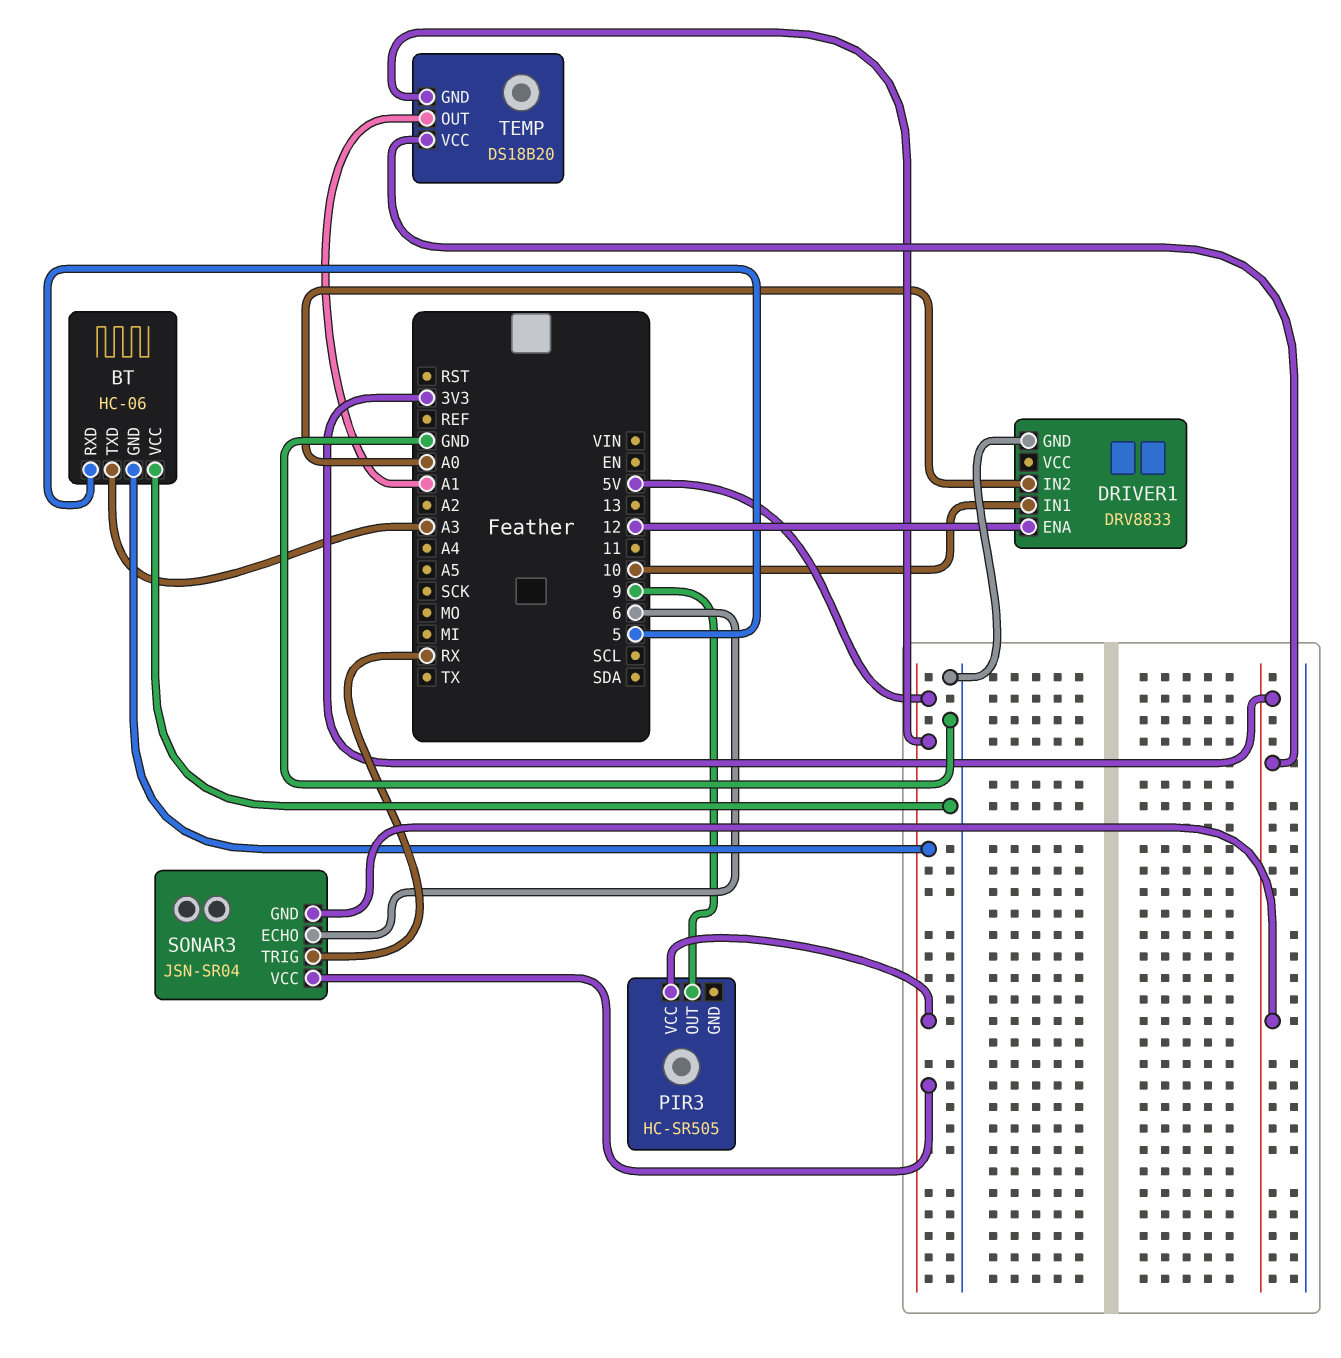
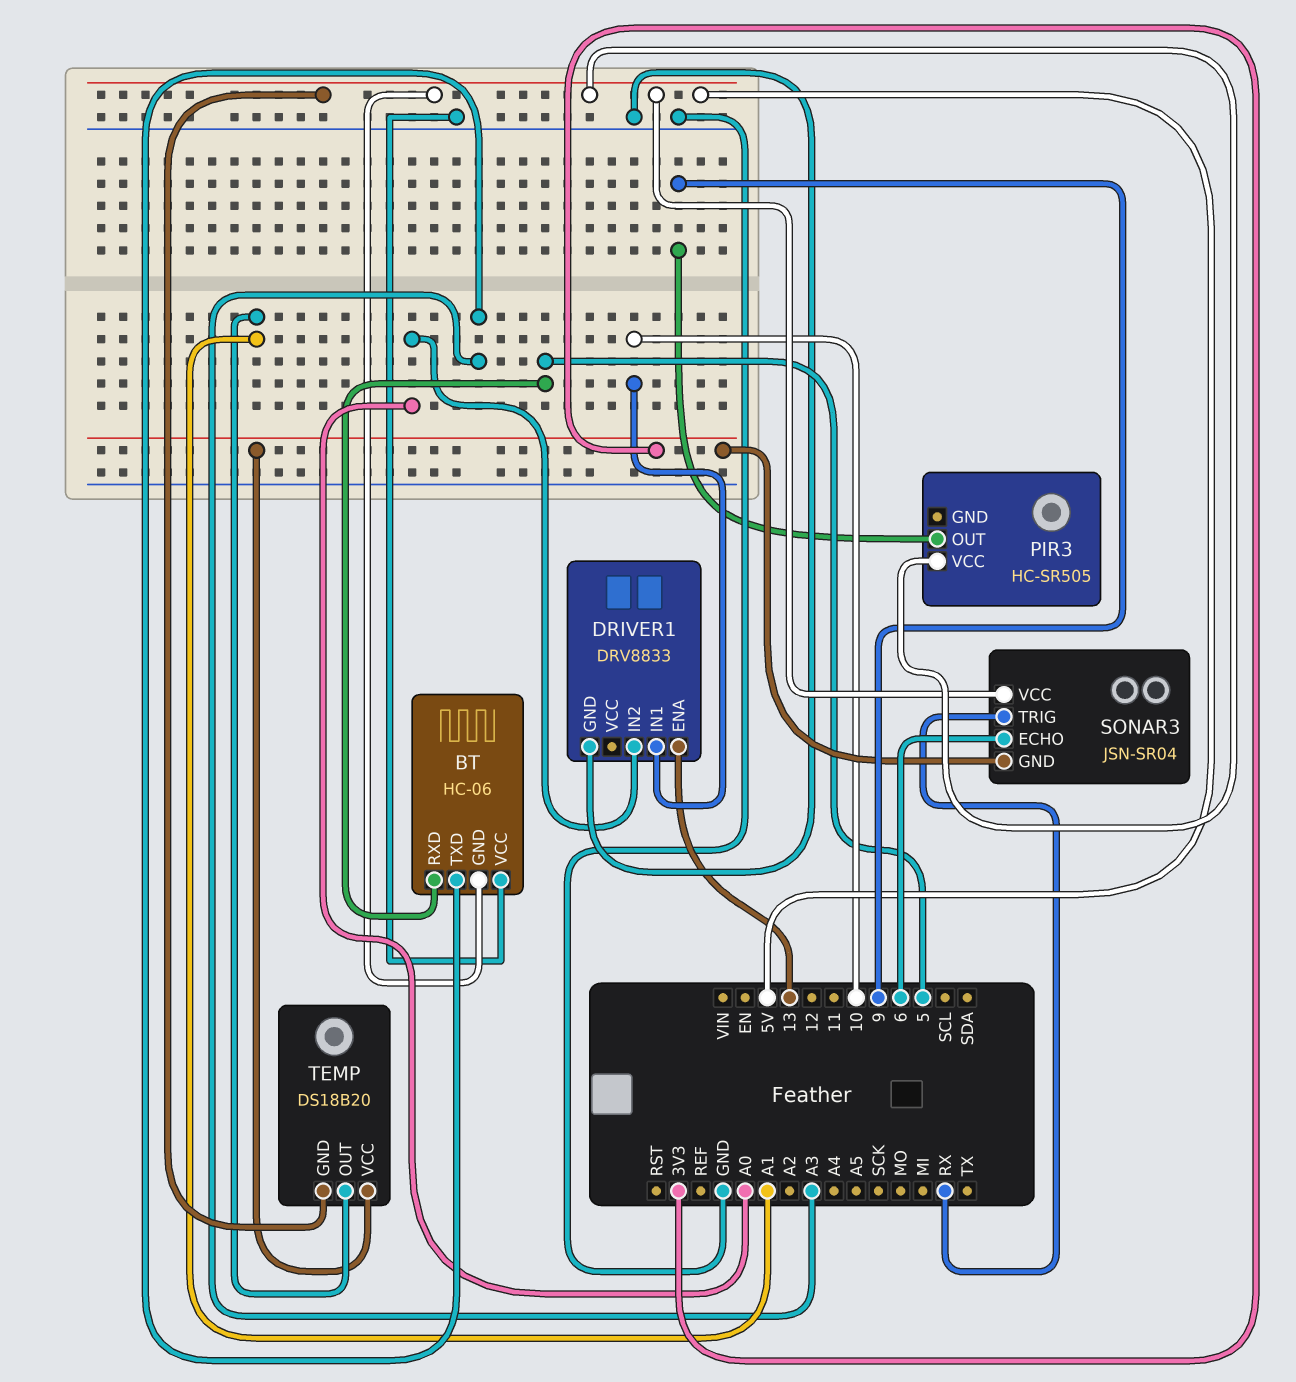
DRIVER1 pin ENA: 12 -> 13

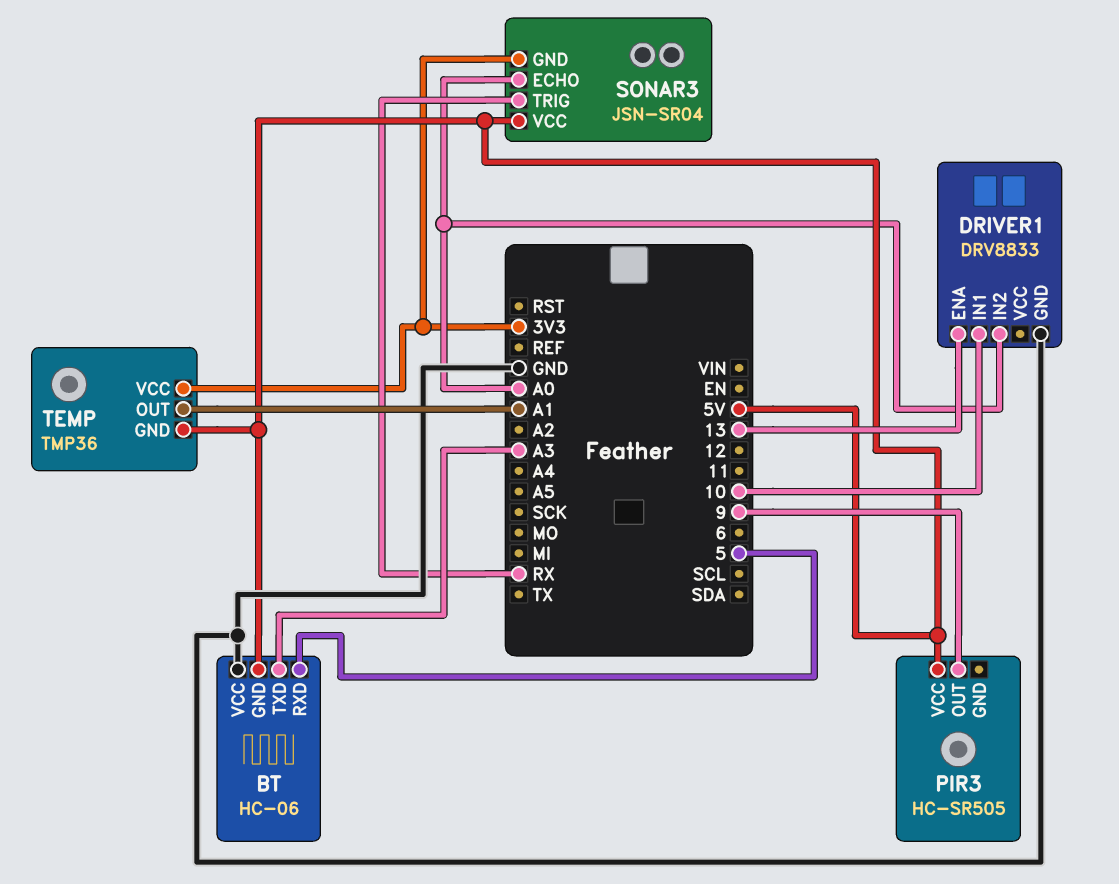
SONAR3 pin ECHO: 6 -> A0
TEMP: DS18B20 -> TMP36

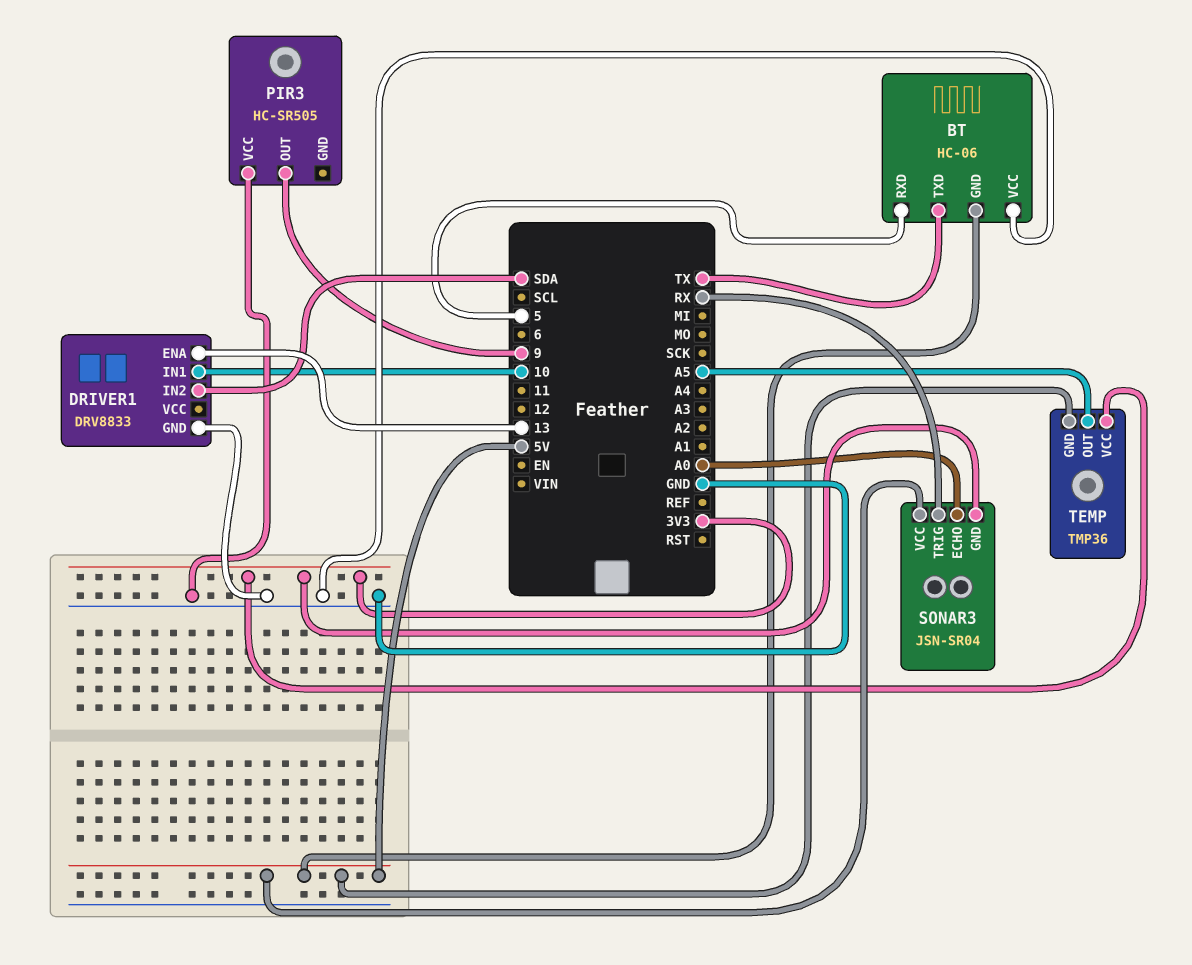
BT pin TXD: A3 -> TX
DRIVER1 pin IN2: A0 -> SDA
PIR3 pin VCC: 5V -> GND
TEMP pin OUT: A1 -> A5

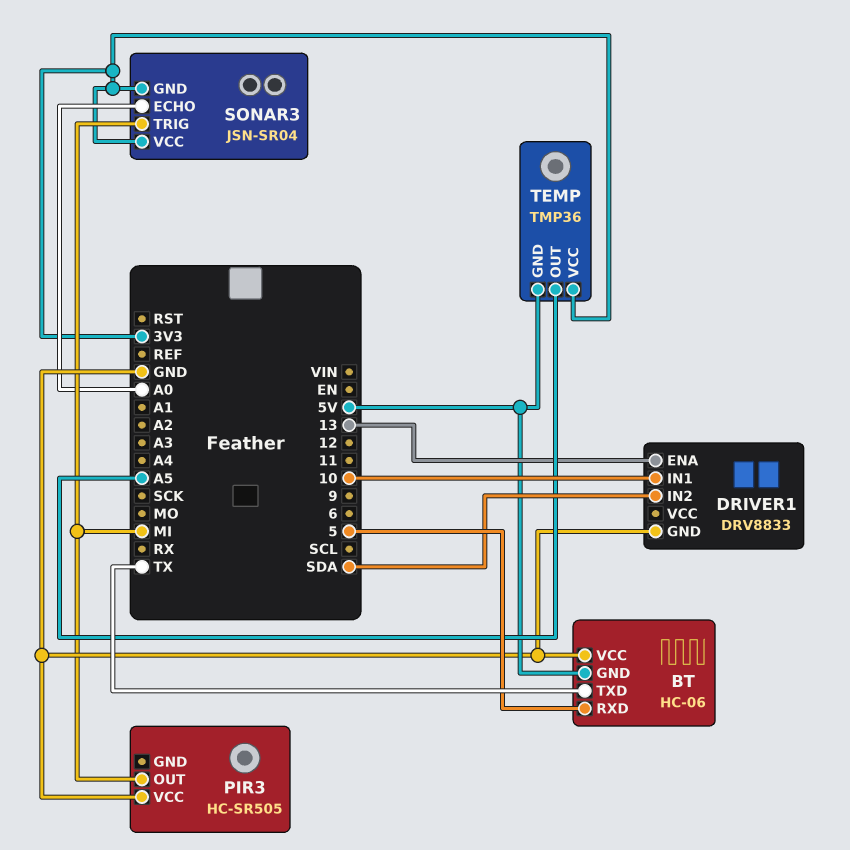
PIR3 pin OUT: 9 -> MI
SONAR3 pin TRIG: RX -> MI
SONAR3 pin VCC: 5V -> 3V3

